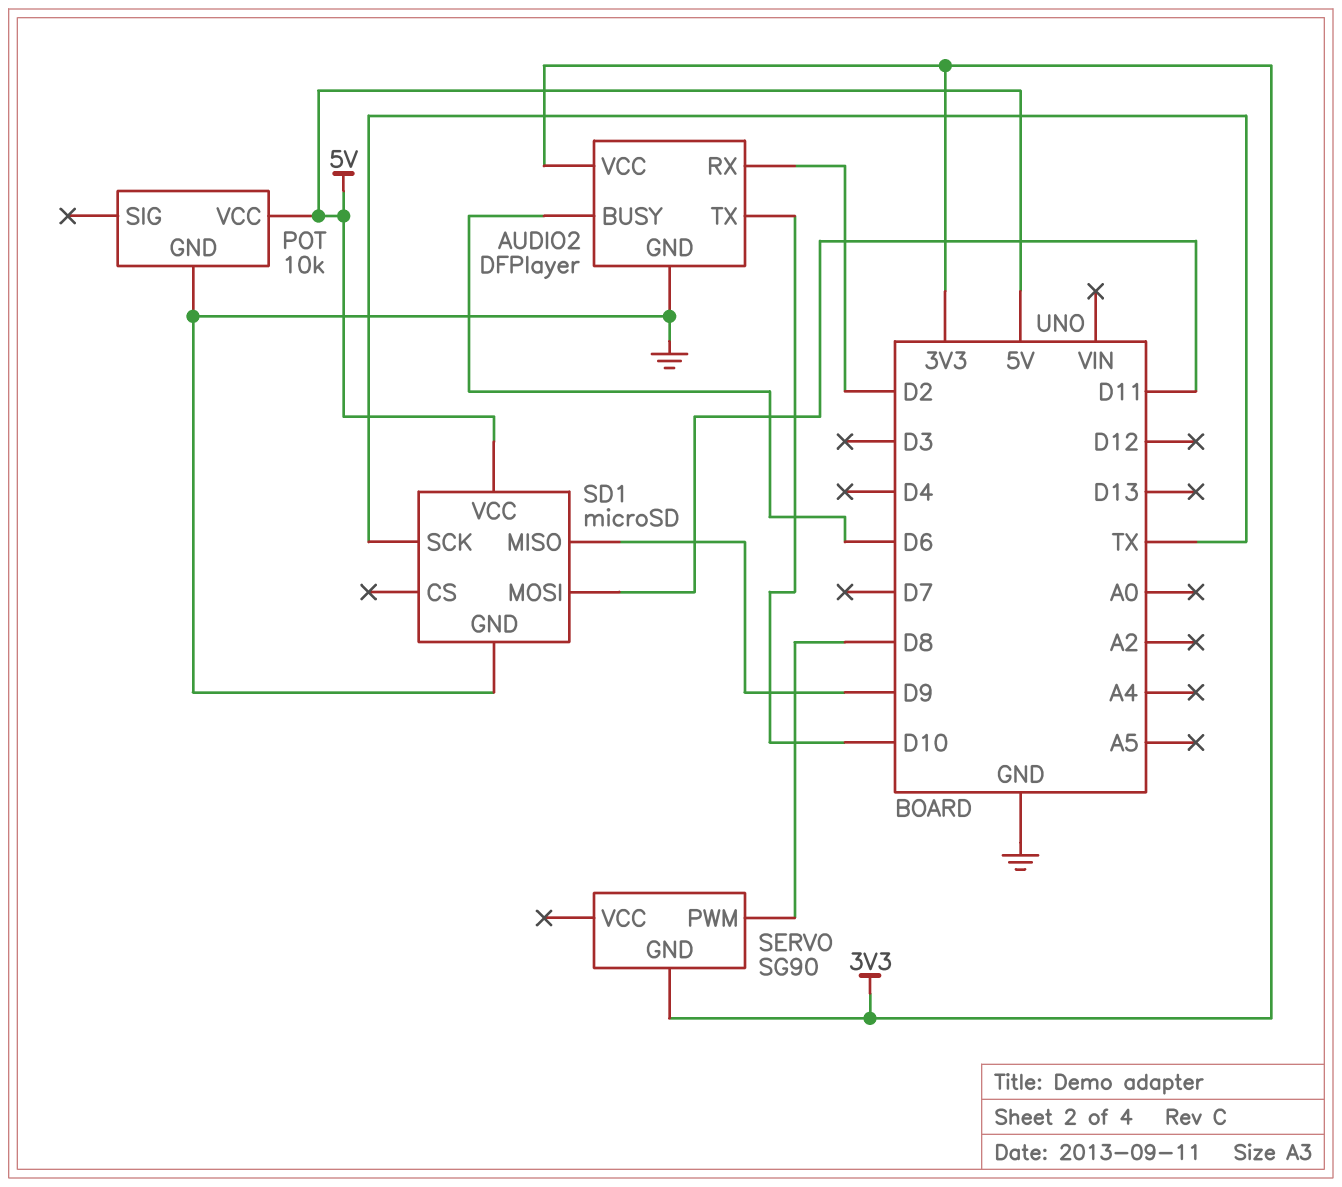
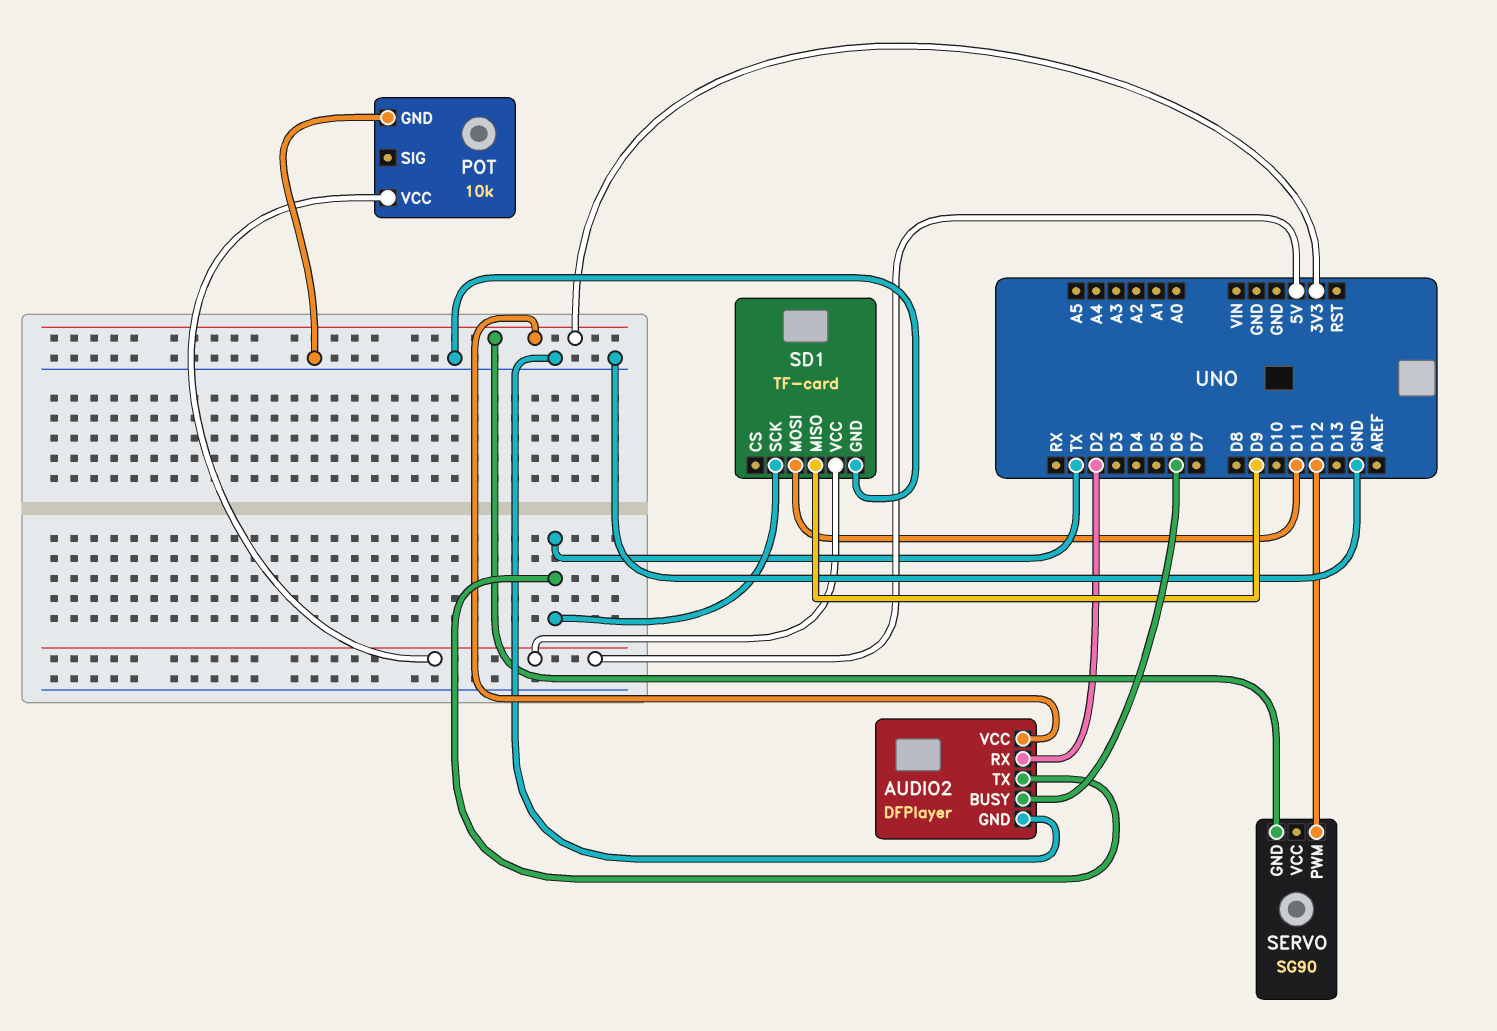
AUDIO2 pin TX: D10 -> TX
SD1: microSD -> TF-card
SERVO pin PWM: D8 -> D12

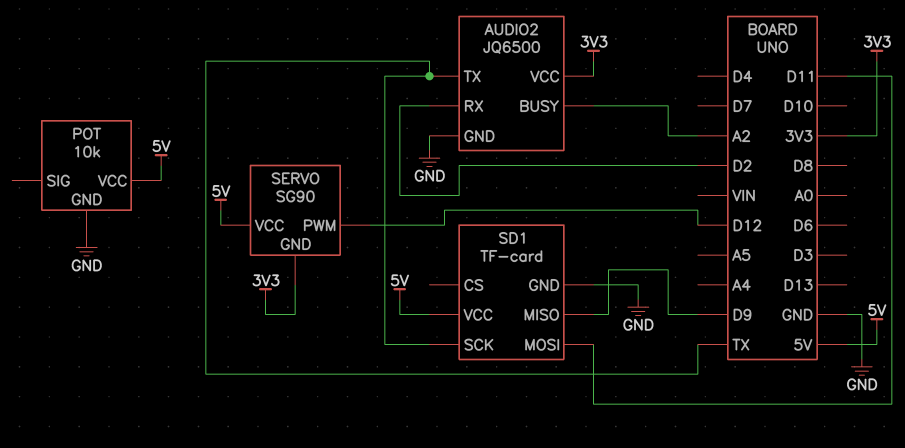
AUDIO2: DFPlayer -> JQ6500
AUDIO2 pin BUSY: D6 -> A2
SERVO pin VCC: none -> 5V

